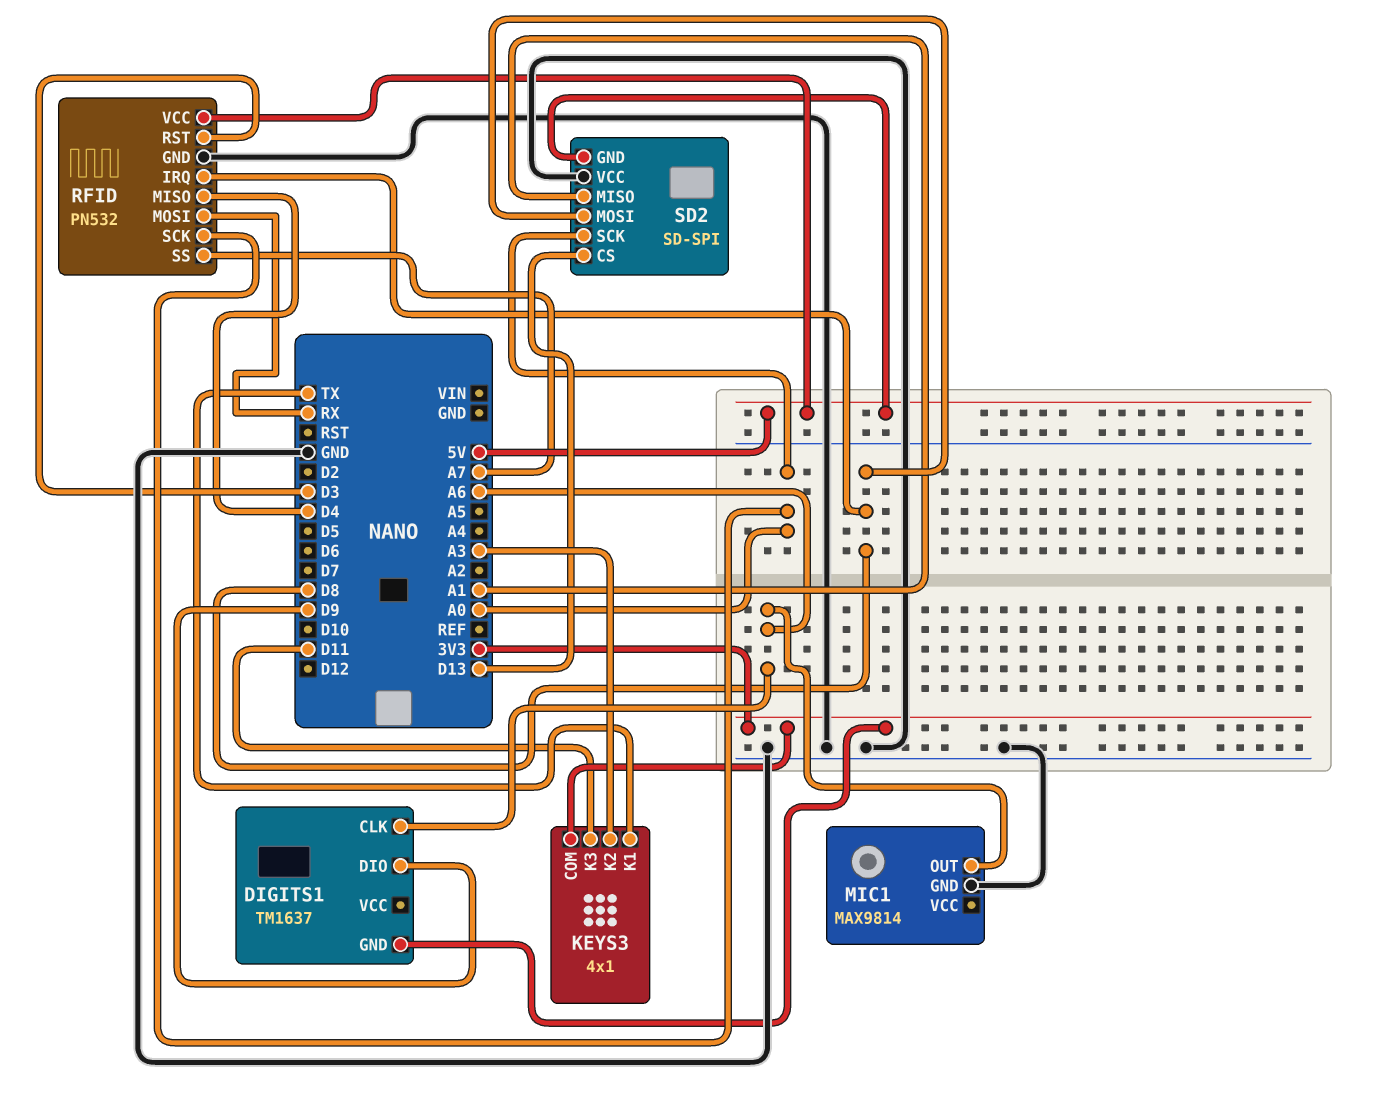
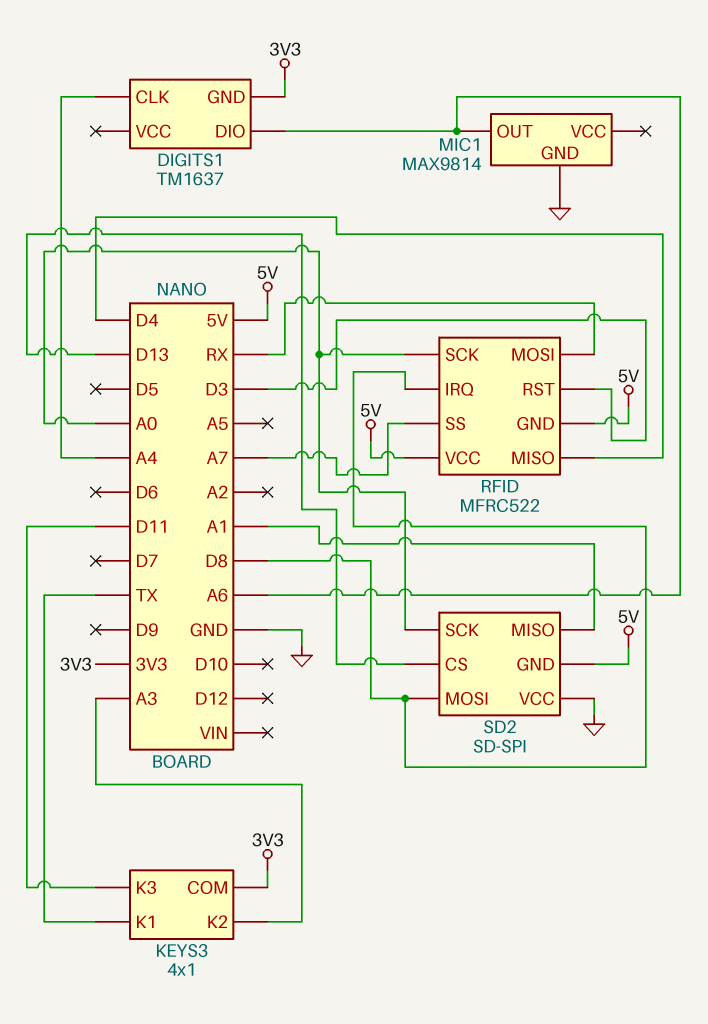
DIGITS1 pin CLK: A6 -> A4
DIGITS1 pin DIO: D9 -> A6
RFID: PN532 -> MFRC522
RFID pin GND: GND -> 5V

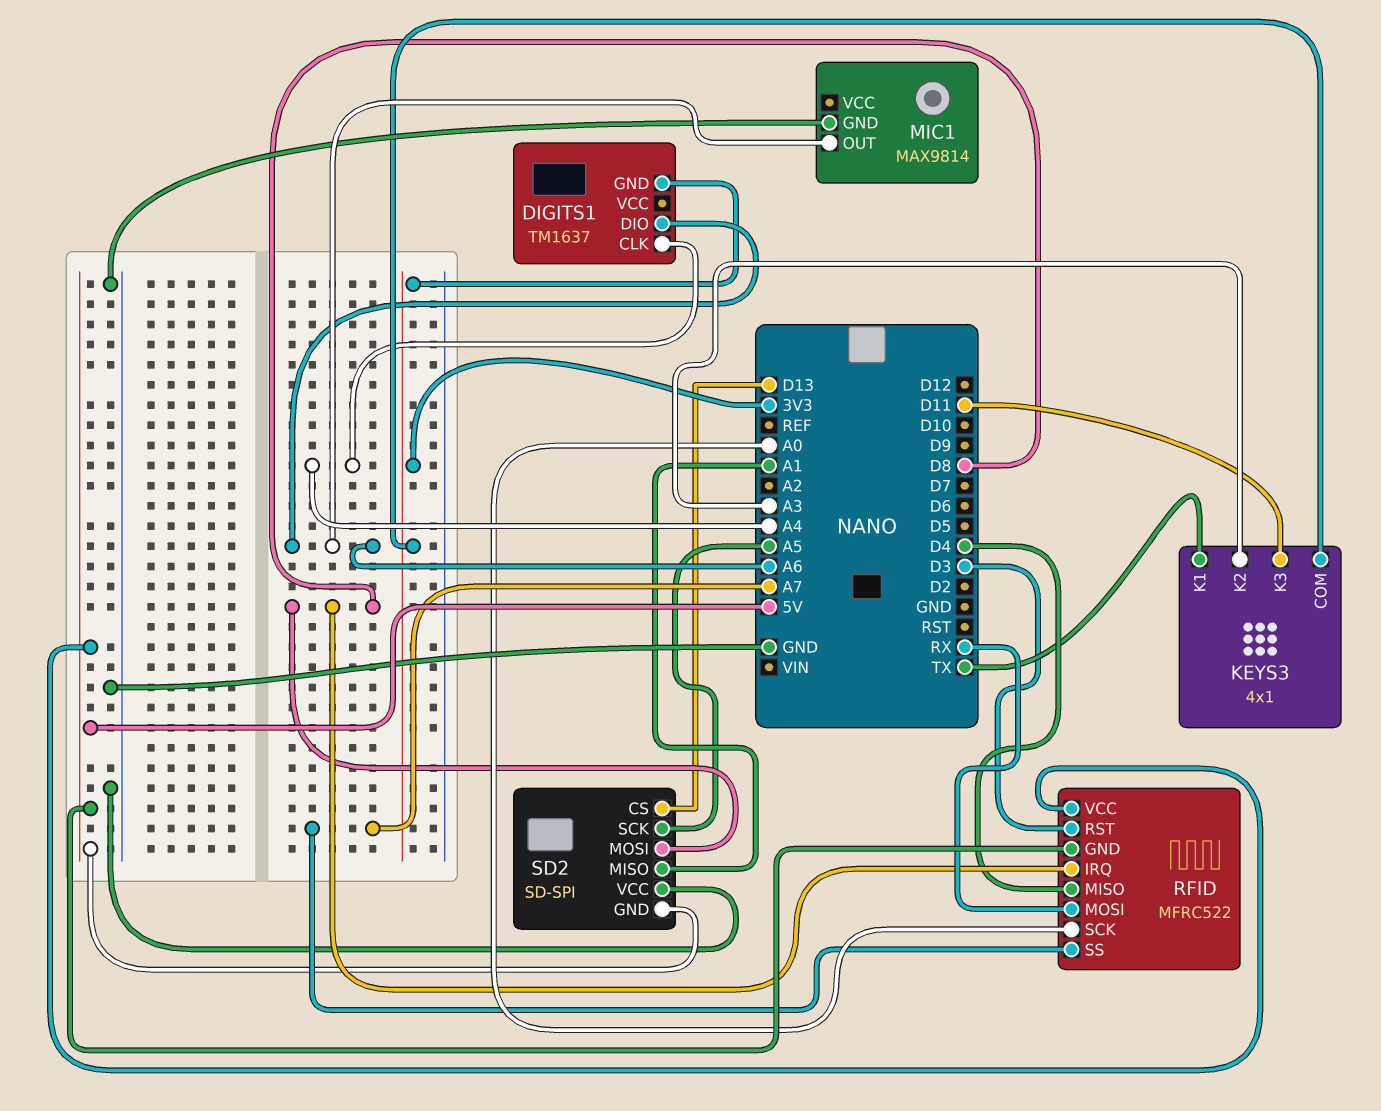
SD2 pin SCK: A0 -> A5

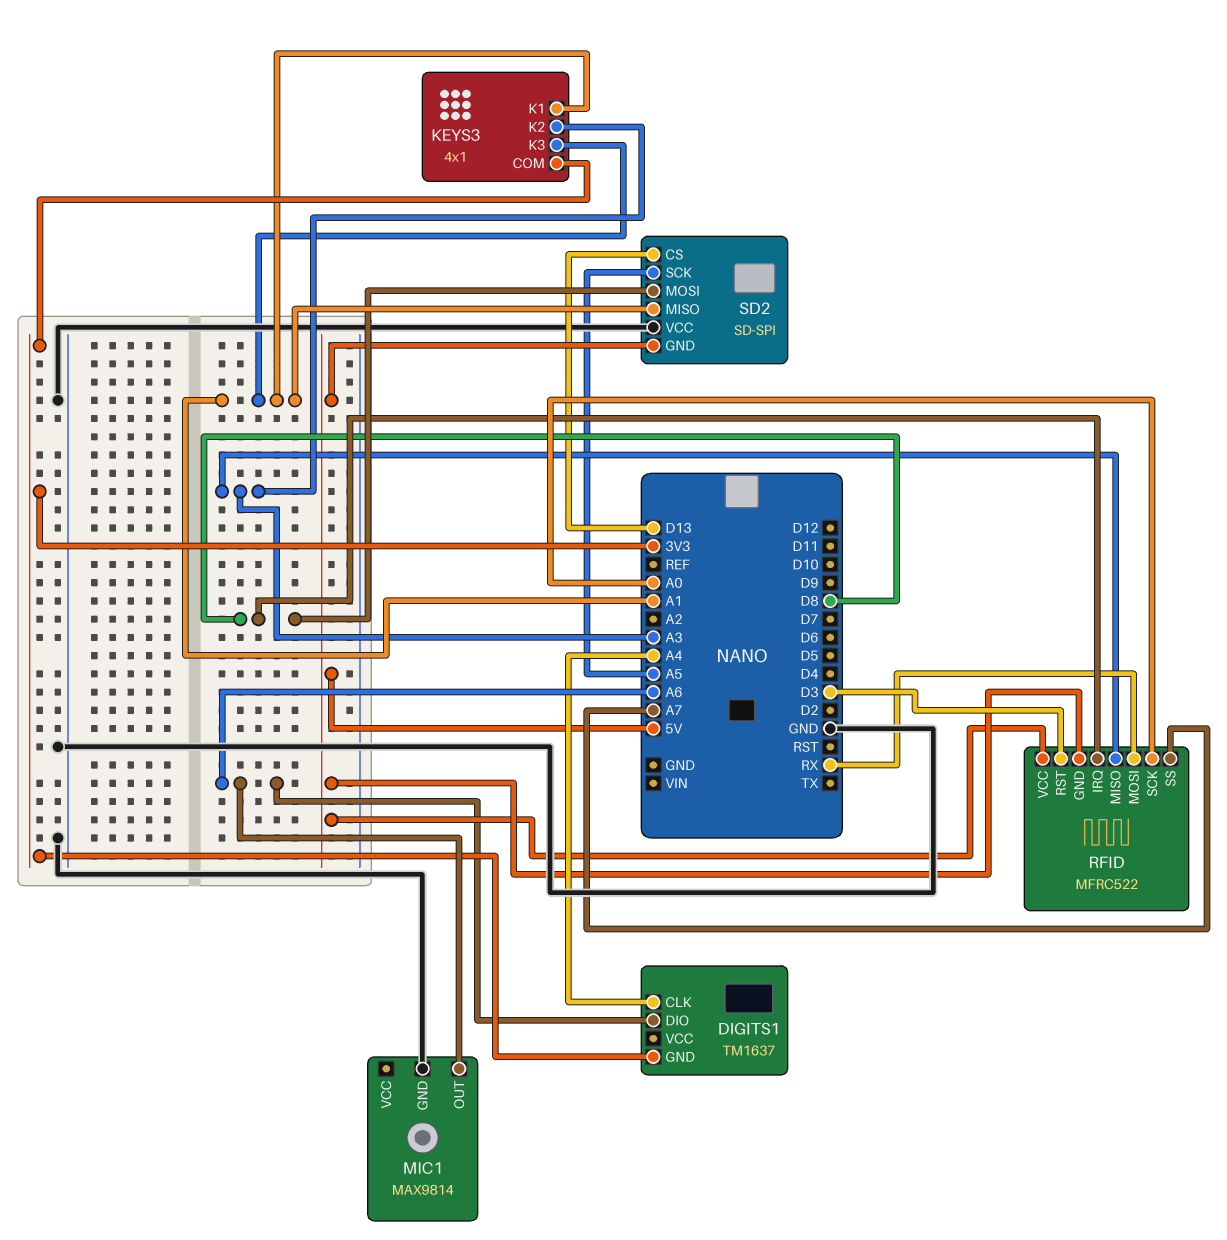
KEYS3 pin K1: TX -> A1
KEYS3 pin K3: D11 -> A1
RFID pin MISO: D4 -> A3

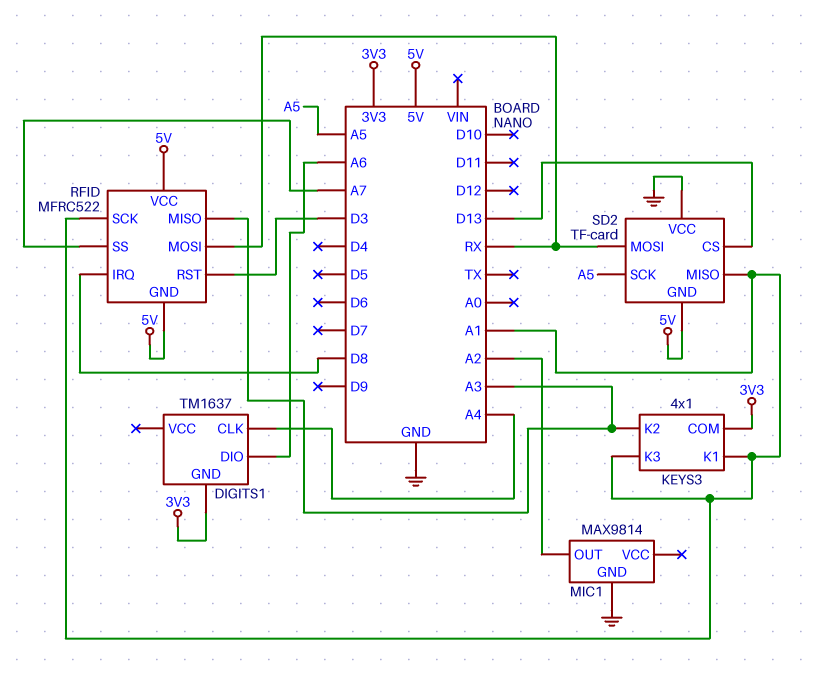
MIC1 pin OUT: A6 -> A2
RFID pin SCK: A0 -> A1
SD2: SD-SPI -> TF-card
SD2 pin MOSI: D8 -> RX

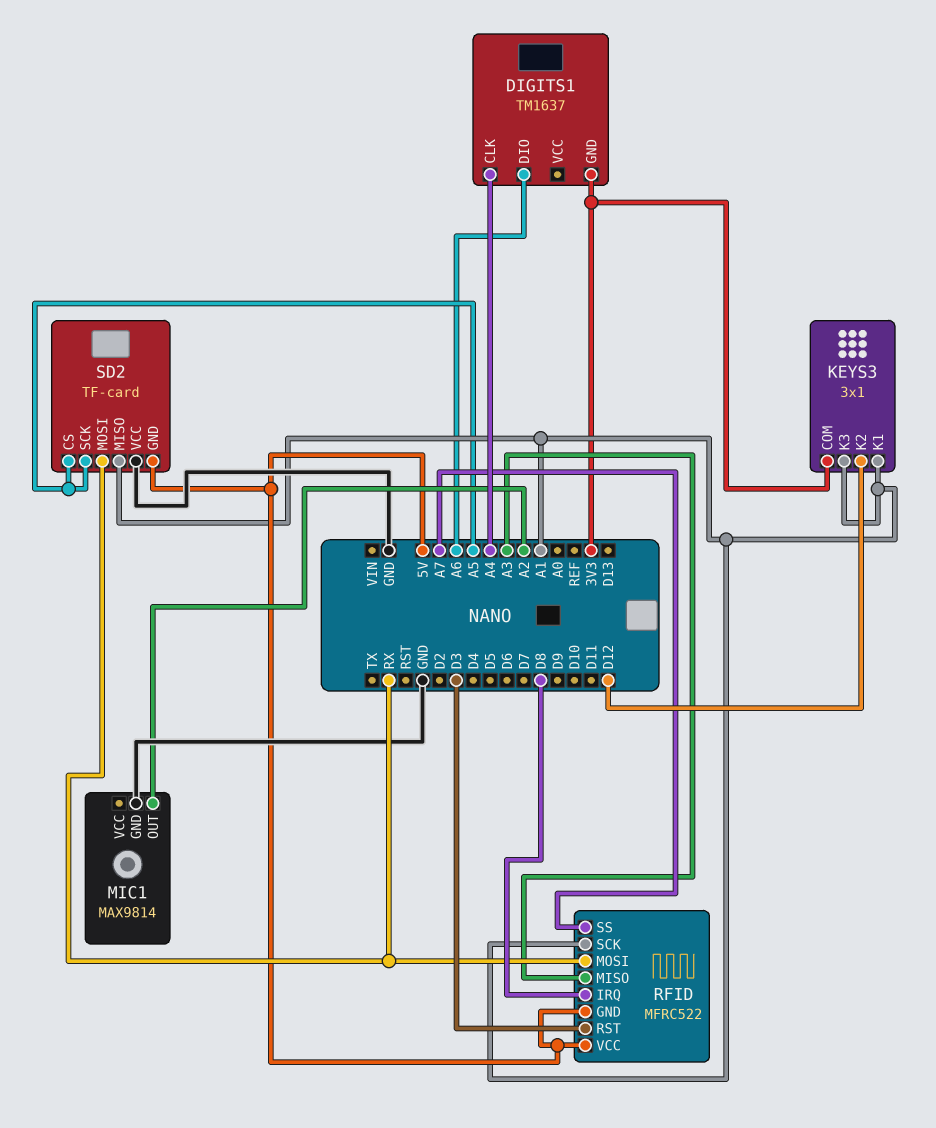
KEYS3: 4x1 -> 3x1
KEYS3 pin K2: A3 -> D12
SD2 pin CS: D13 -> A5

